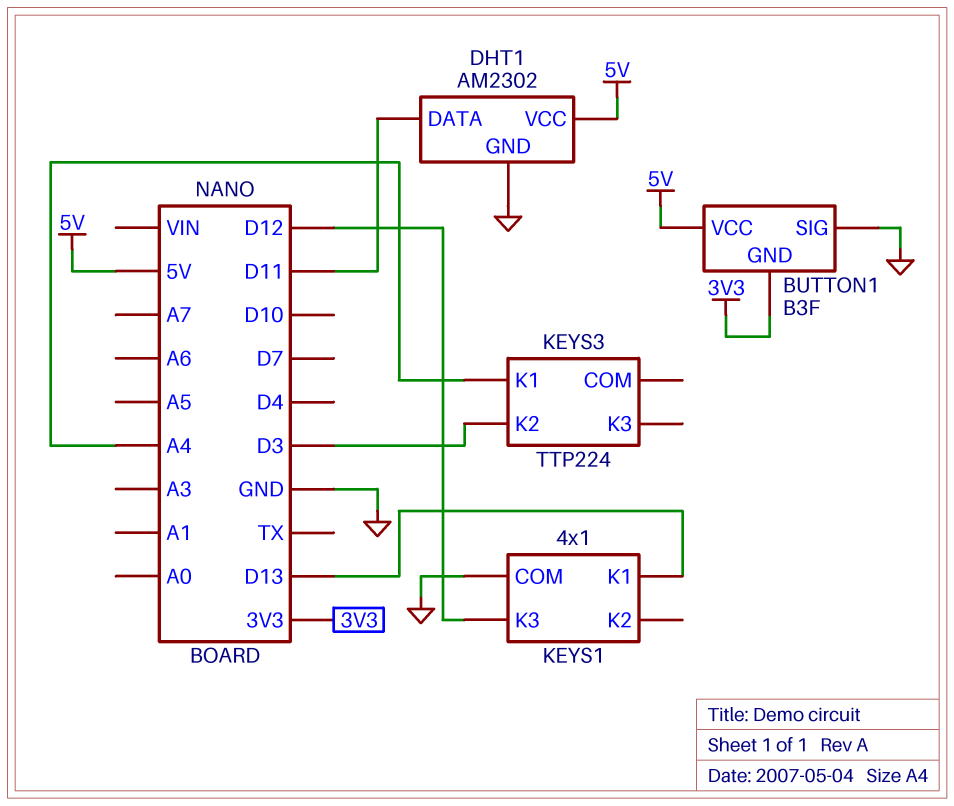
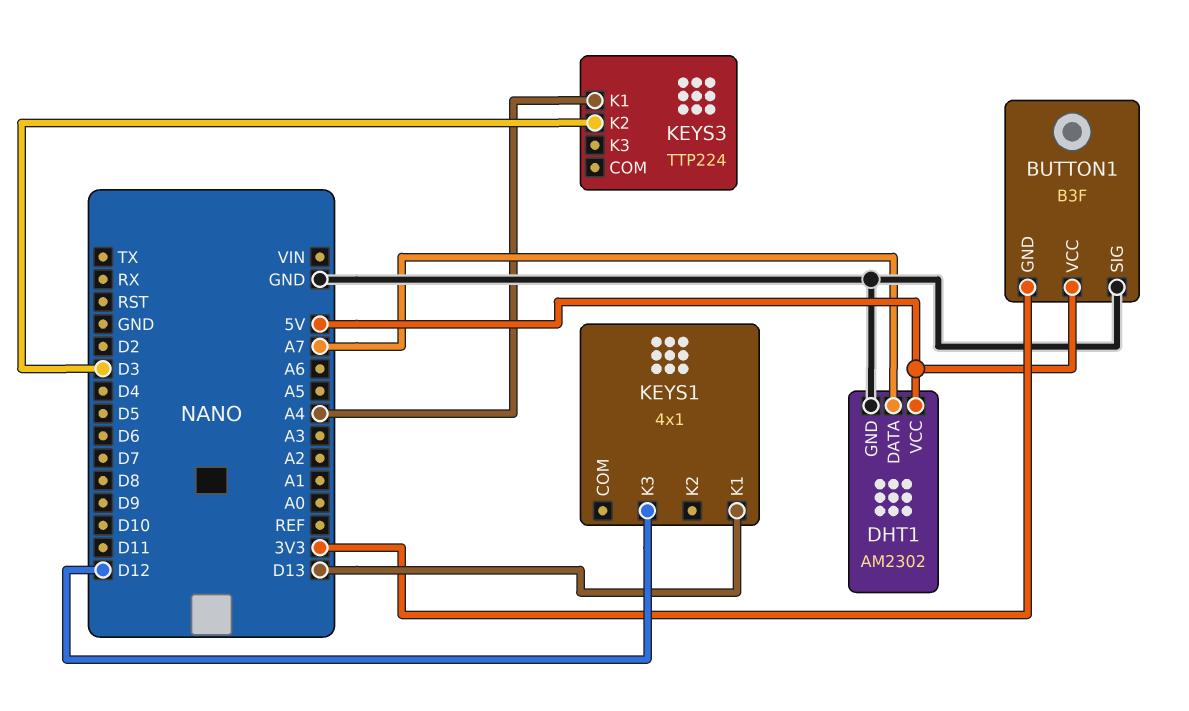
DHT1 pin DATA: D11 -> A7
KEYS1 pin COM: GND -> none

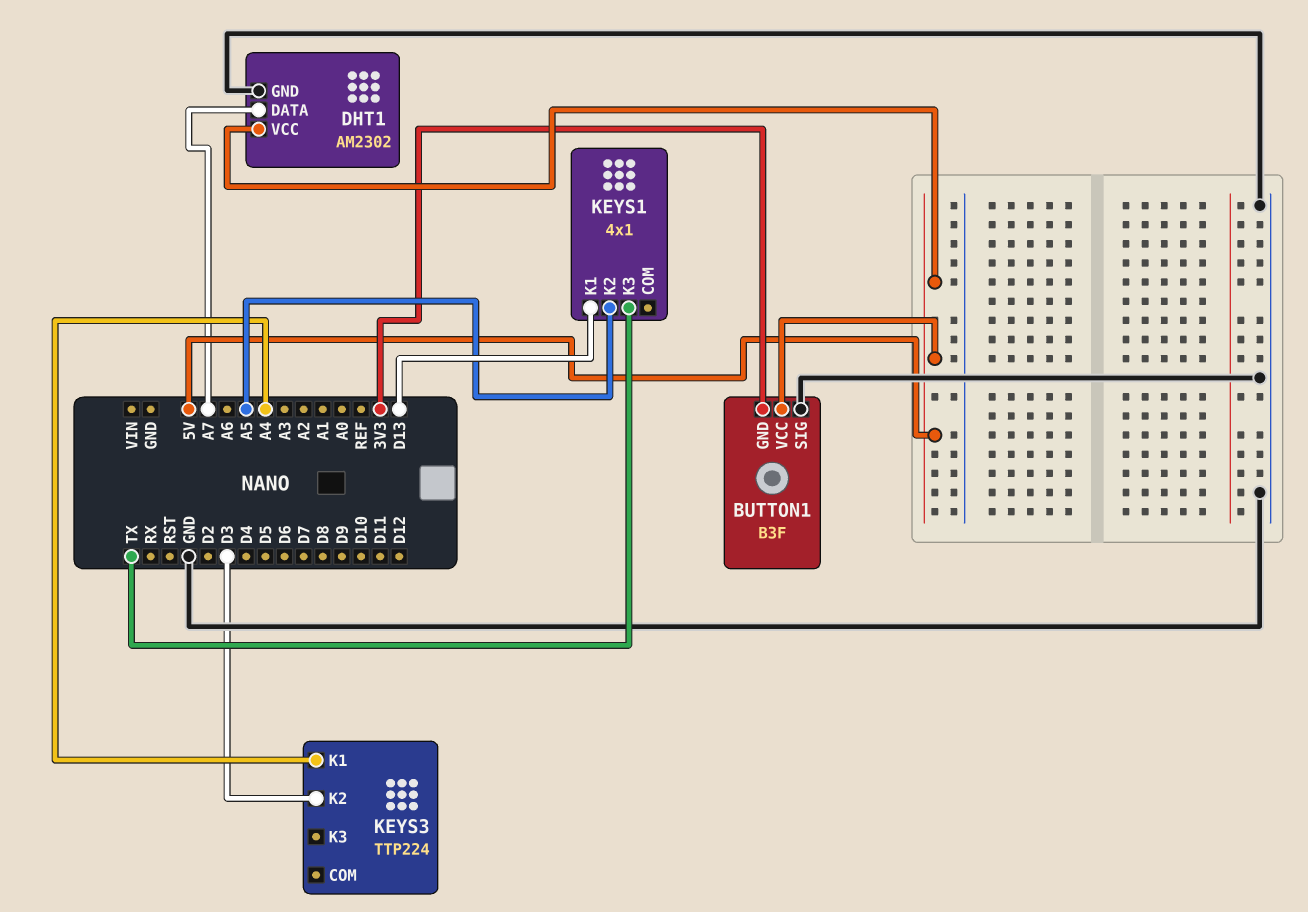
KEYS1 pin K2: none -> A5
KEYS1 pin K3: D12 -> TX

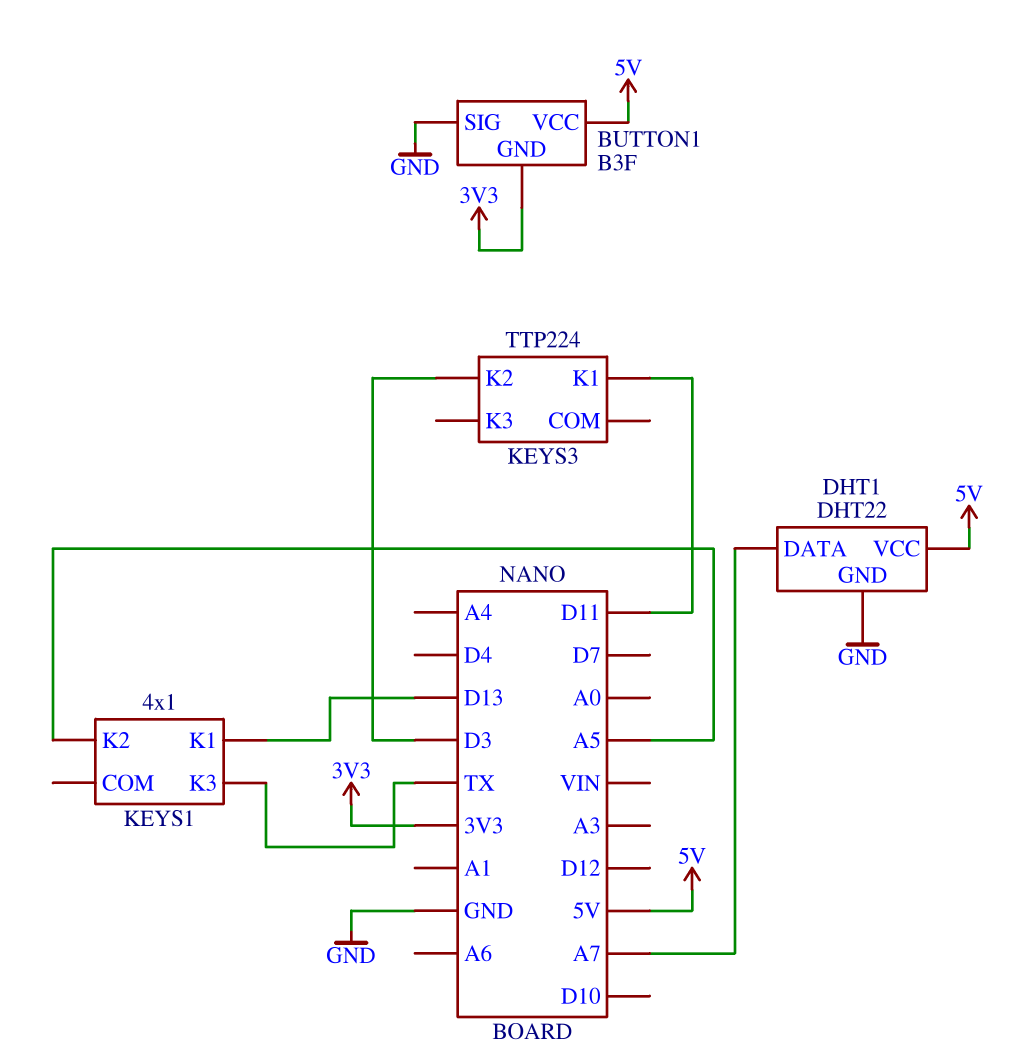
DHT1: AM2302 -> DHT22
KEYS3 pin K1: A4 -> D11

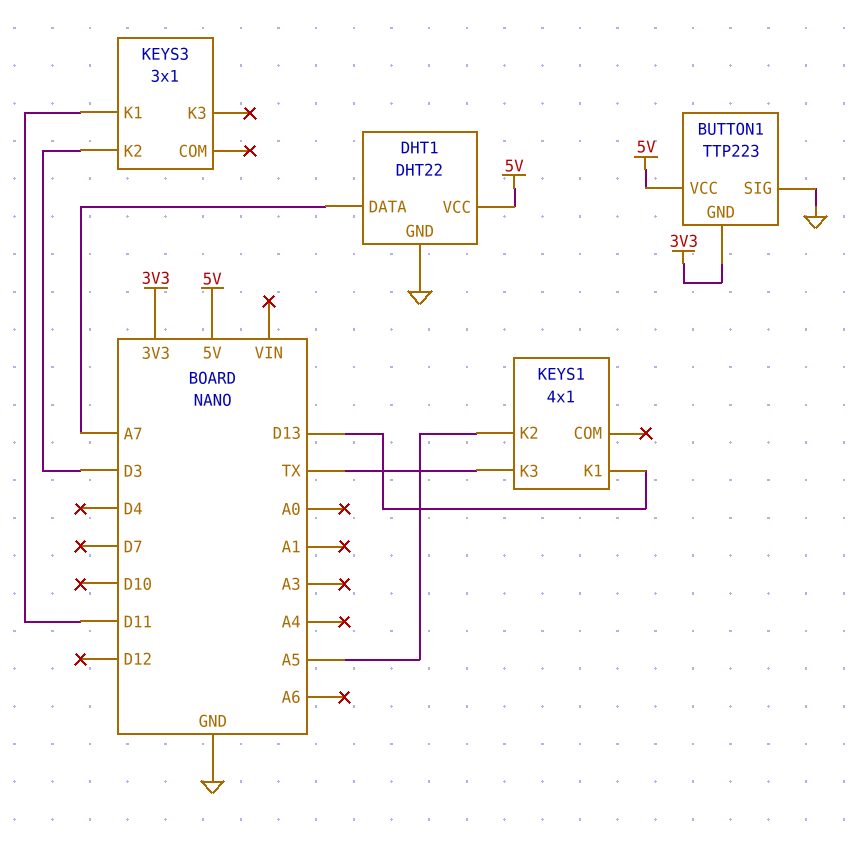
BUTTON1: B3F -> TTP223
KEYS3: TTP224 -> 3x1

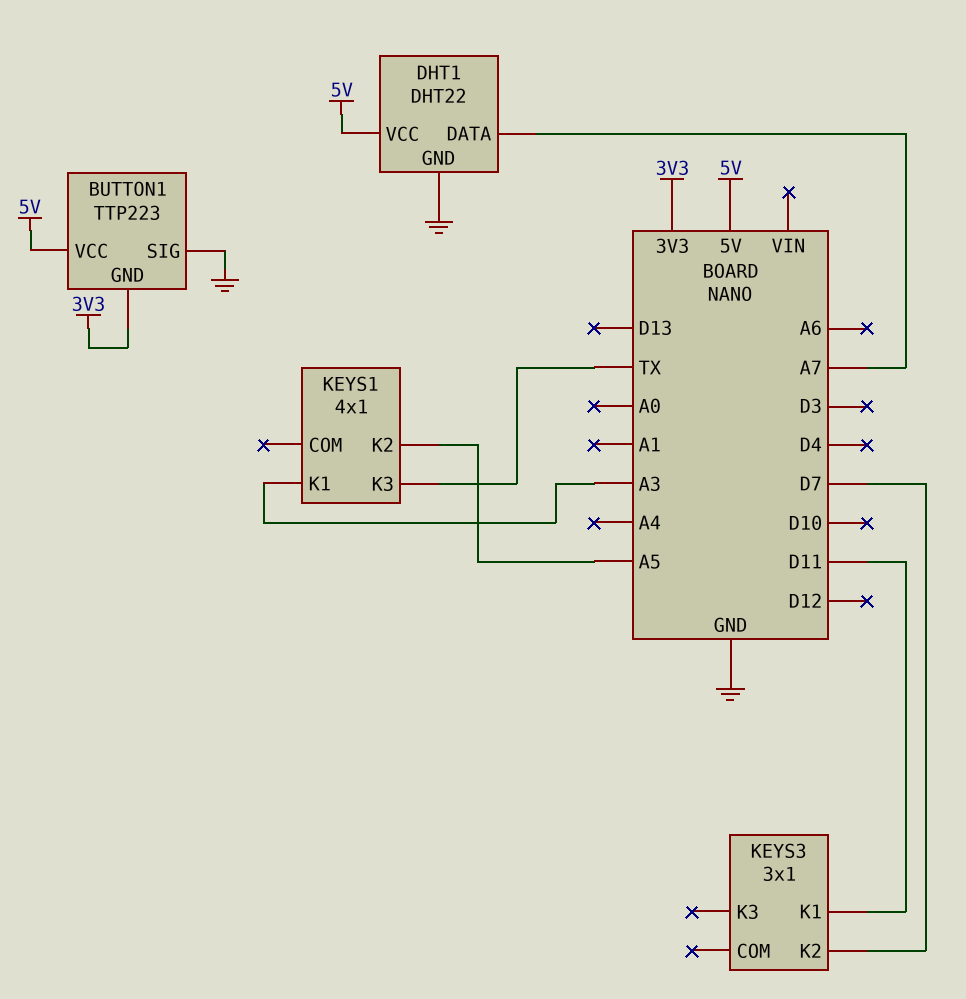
KEYS1 pin K1: D13 -> A3
KEYS3 pin K2: D3 -> D7

